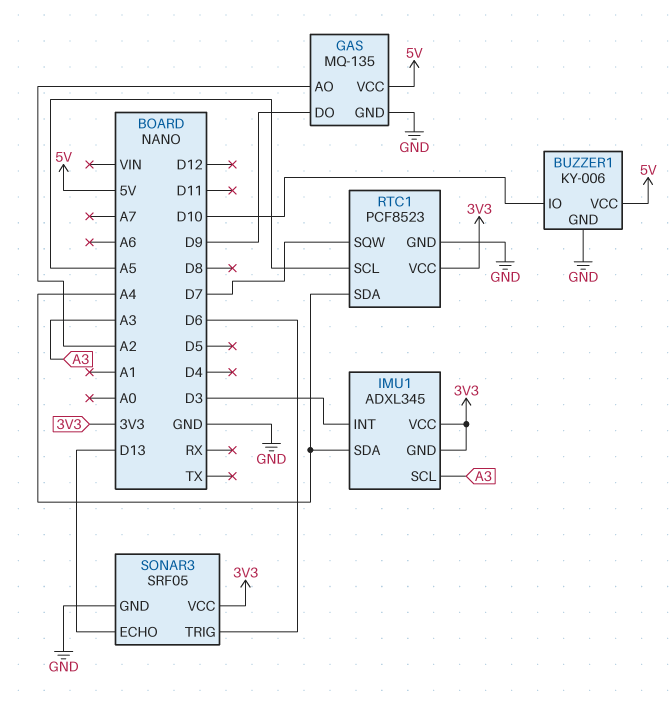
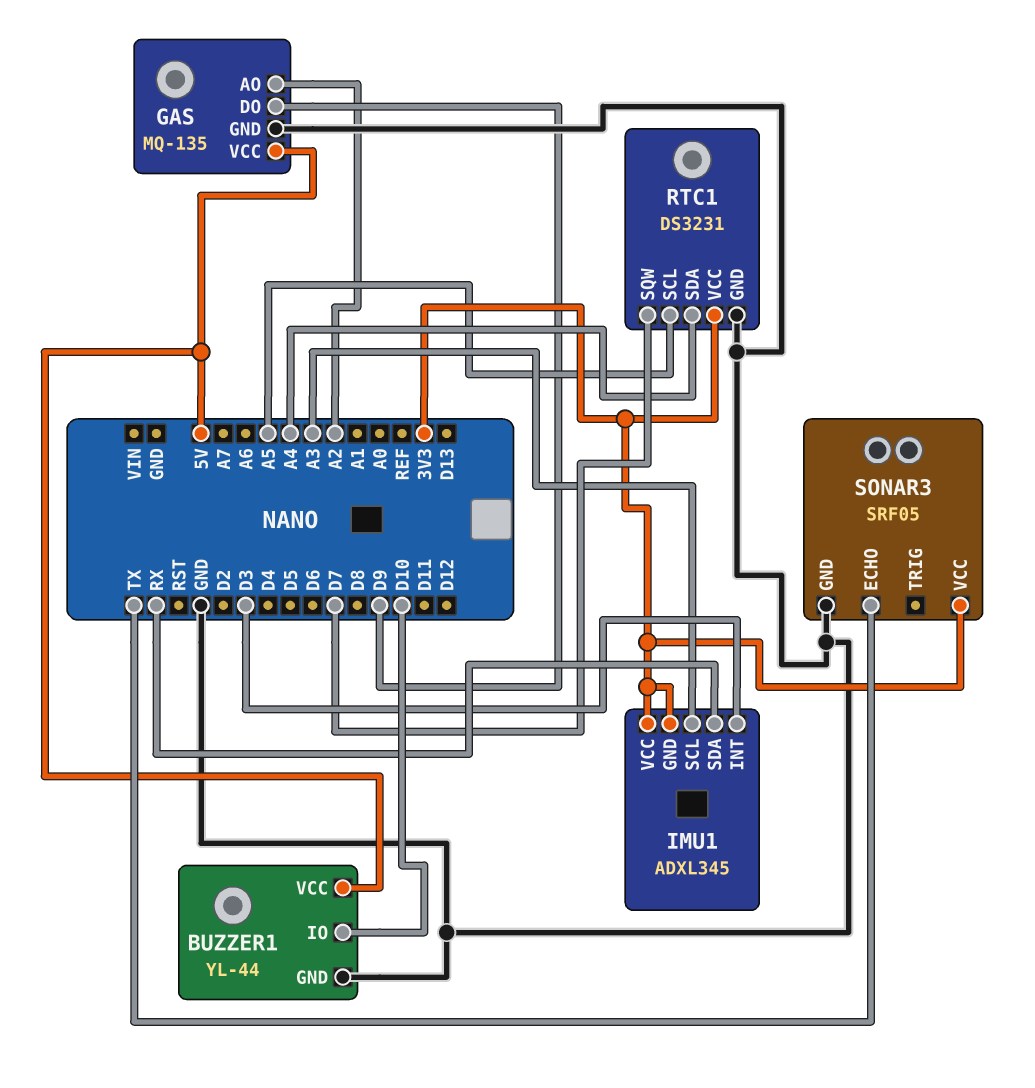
BUZZER1: KY-006 -> YL-44
IMU1 pin SDA: A4 -> RX
RTC1: PCF8523 -> DS3231
SONAR3 pin ECHO: D13 -> TX
SONAR3 pin TRIG: D6 -> none

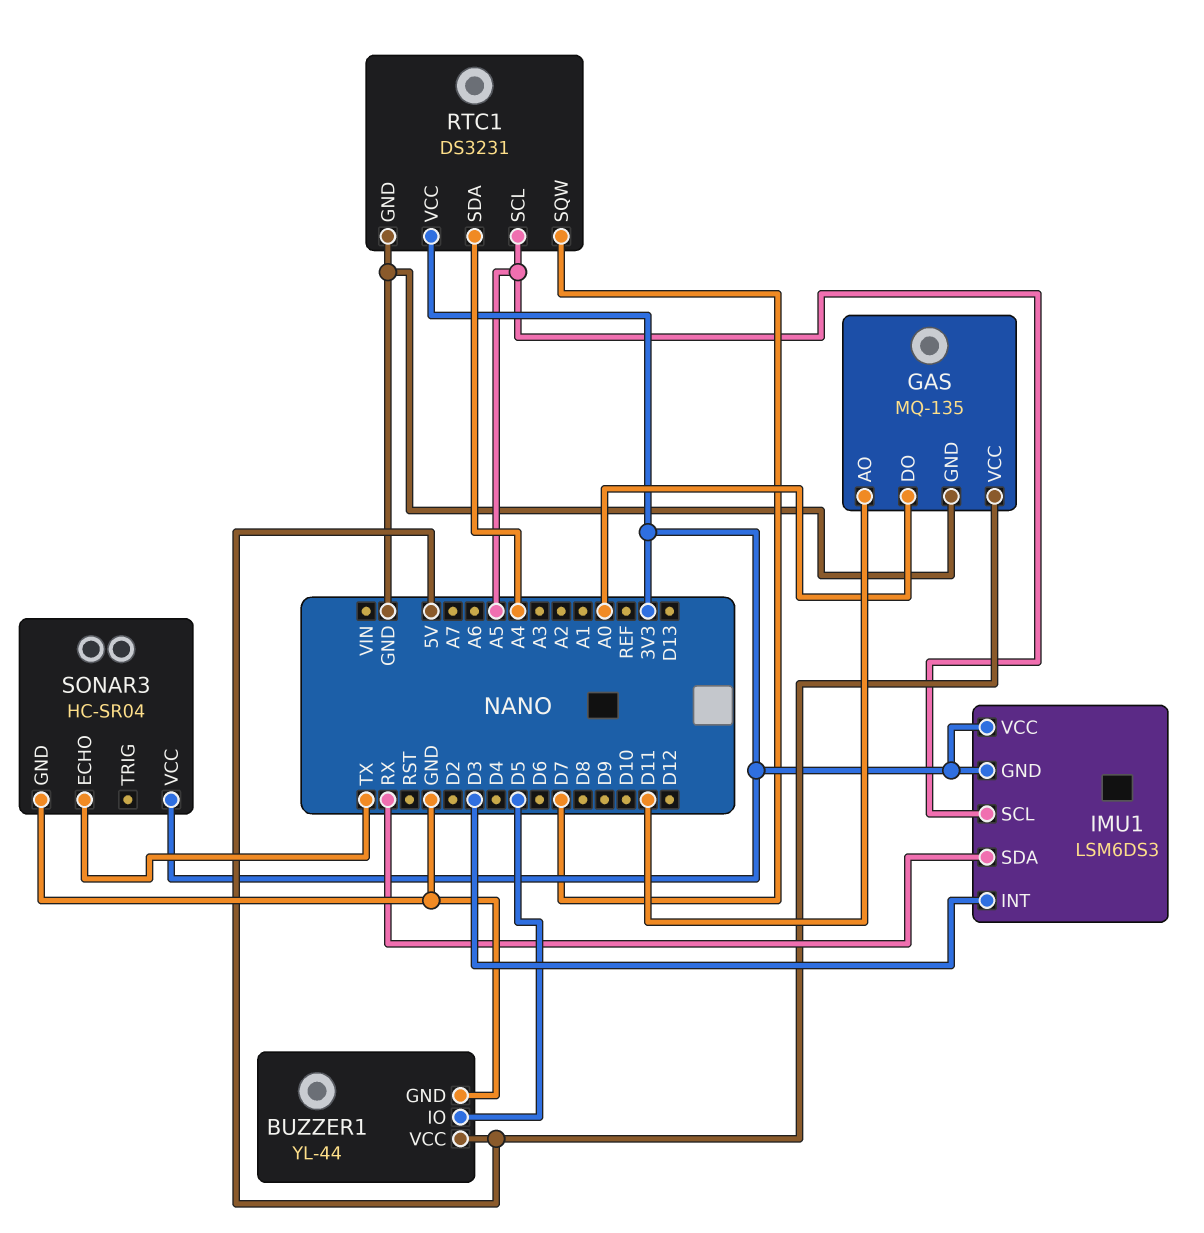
BUZZER1 pin IO: D10 -> D5
GAS pin AO: A2 -> D11
GAS pin DO: D9 -> A0
IMU1: ADXL345 -> LSM6DS3
IMU1 pin SCL: A3 -> A5
SONAR3: SRF05 -> HC-SR04

